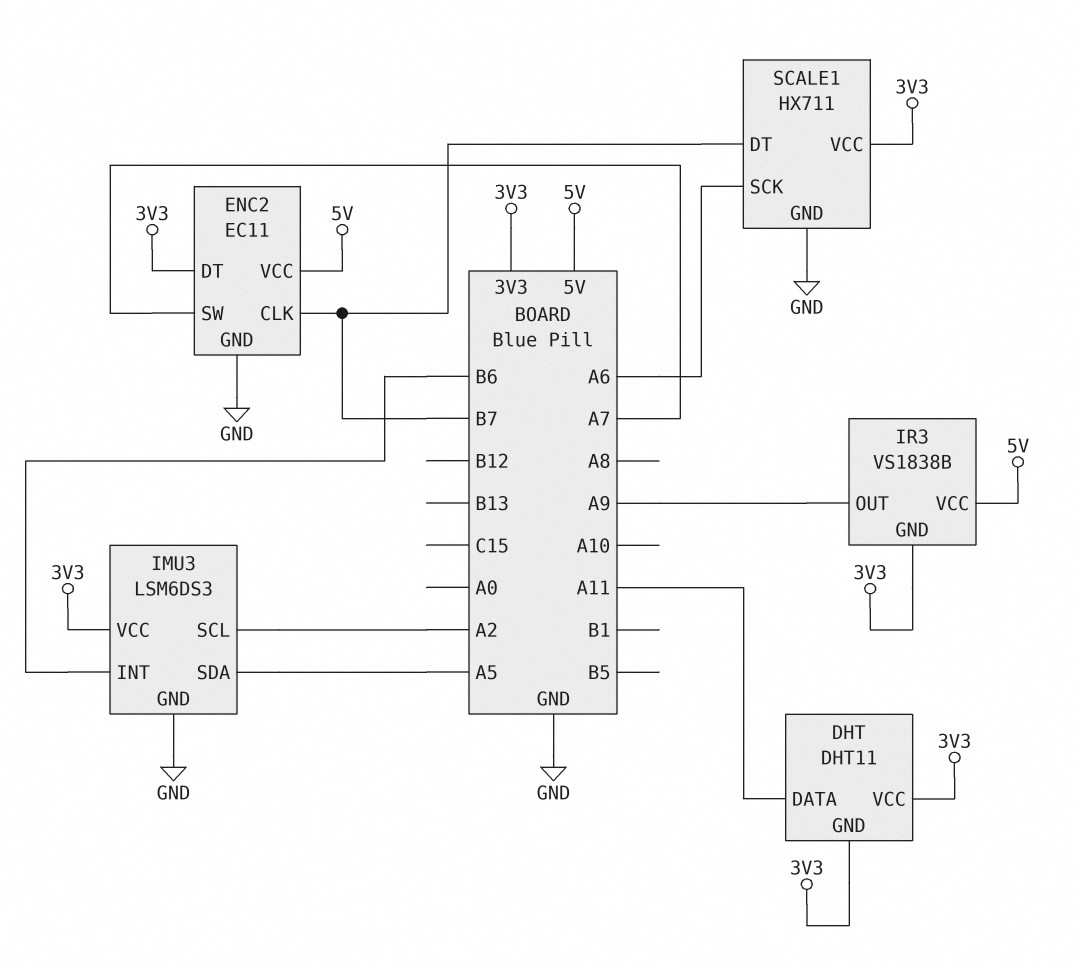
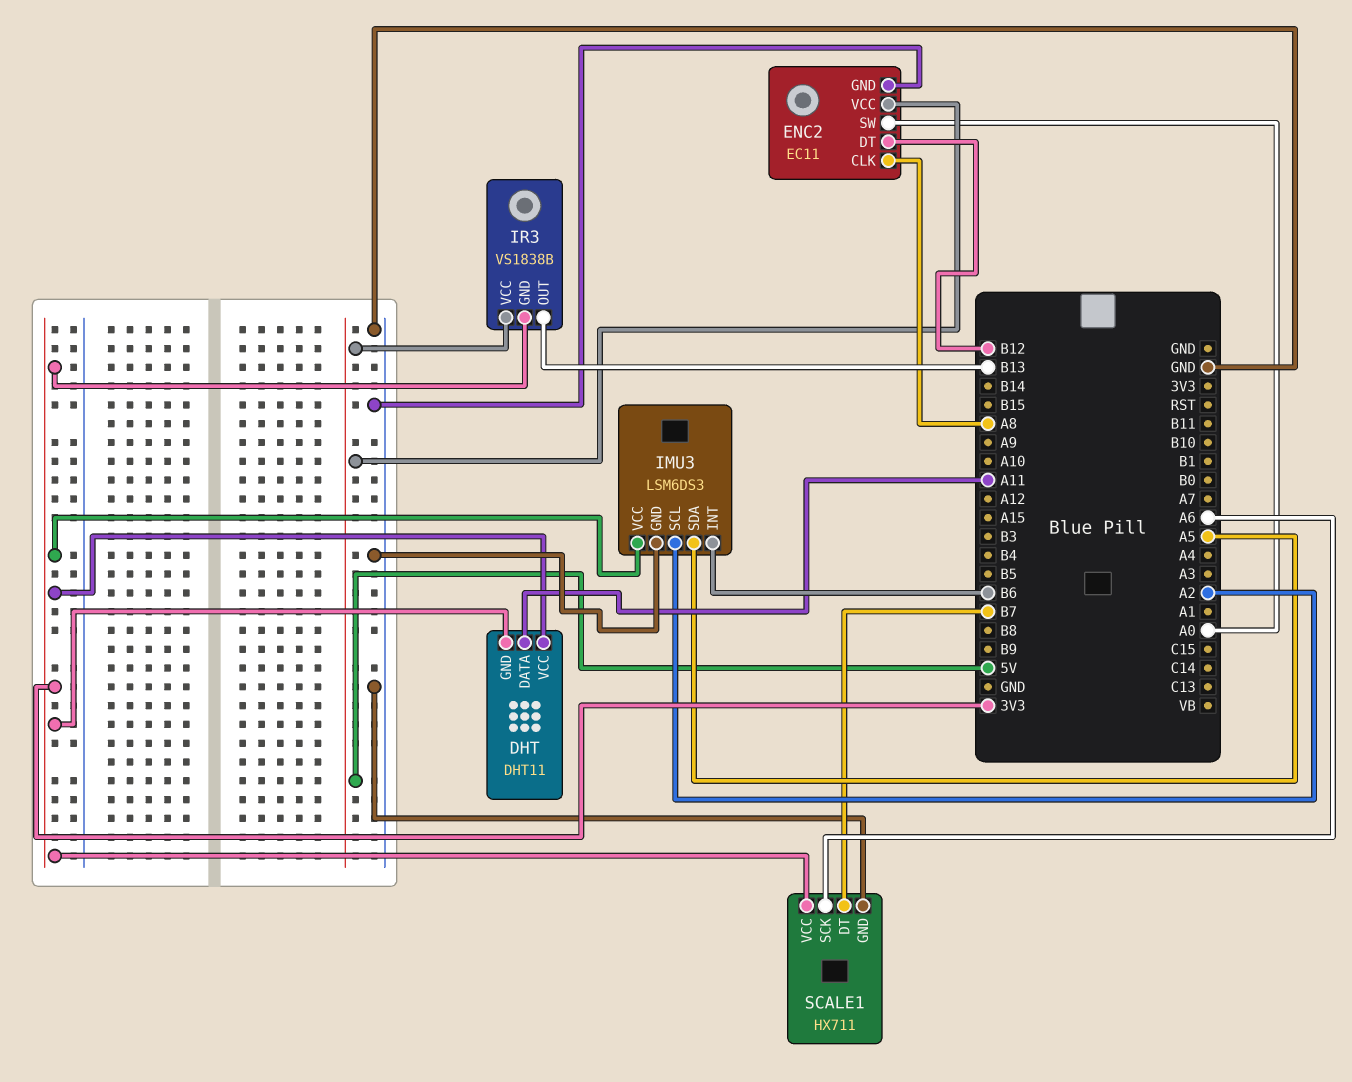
ENC2 pin CLK: B7 -> A8
ENC2 pin DT: 3V3 -> B12
ENC2 pin SW: A7 -> A0
IR3 pin OUT: A9 -> B13

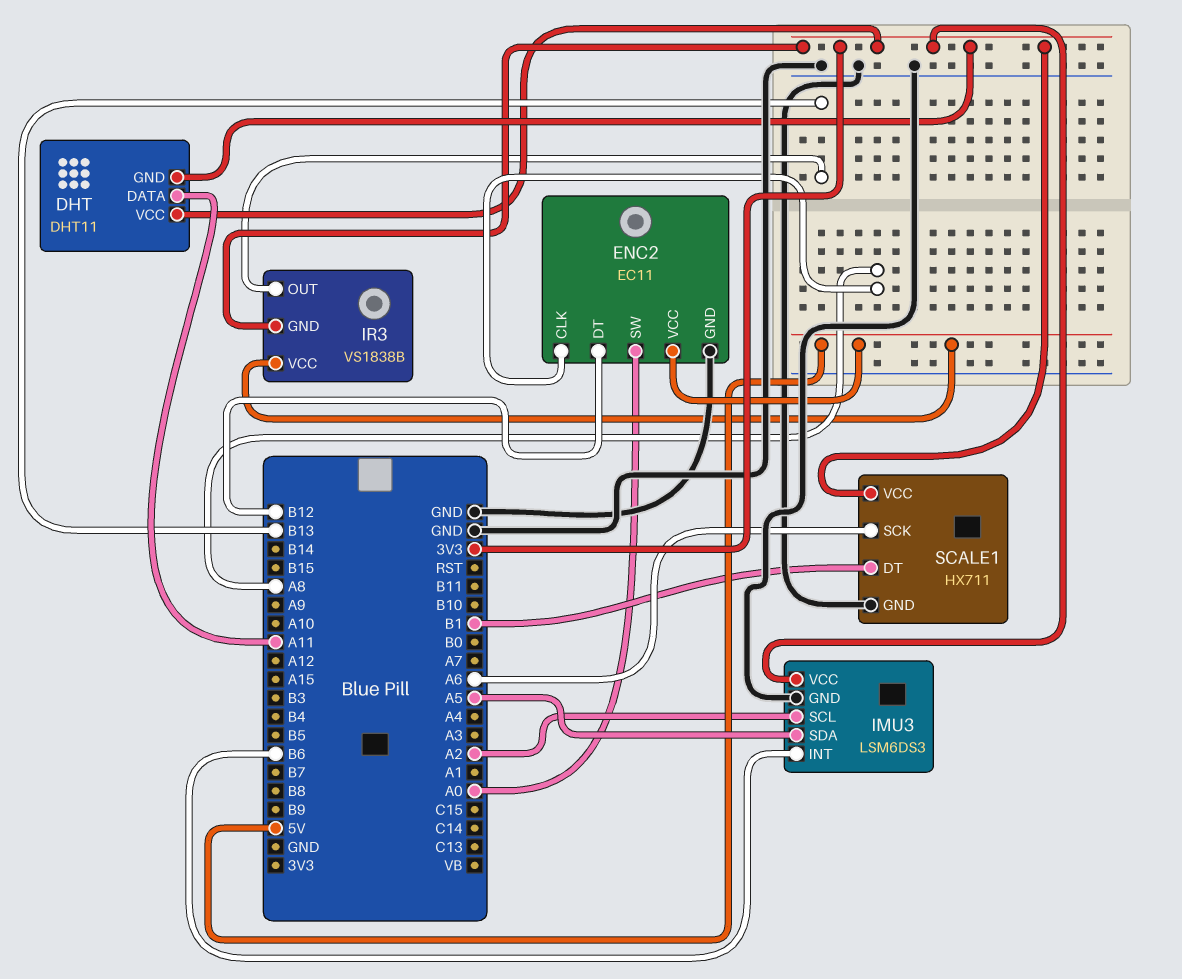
SCALE1 pin DT: B7 -> B1

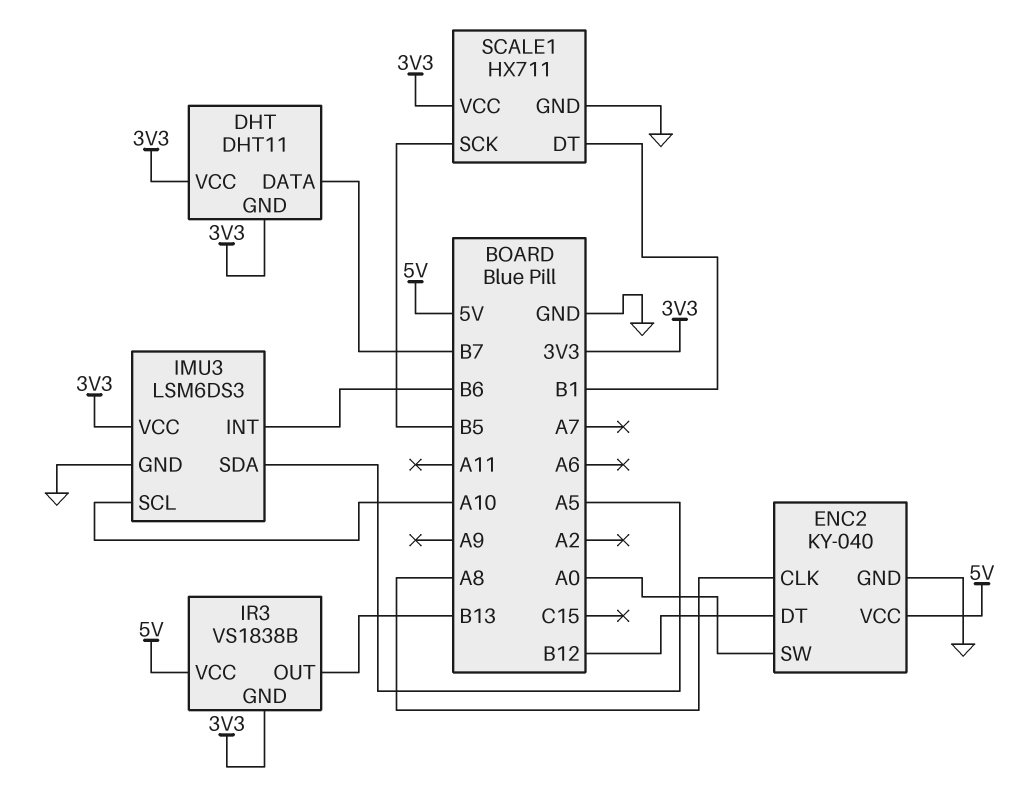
DHT pin DATA: A11 -> B7
ENC2: EC11 -> KY-040
IMU3 pin SCL: A2 -> A10
SCALE1 pin SCK: A6 -> B5

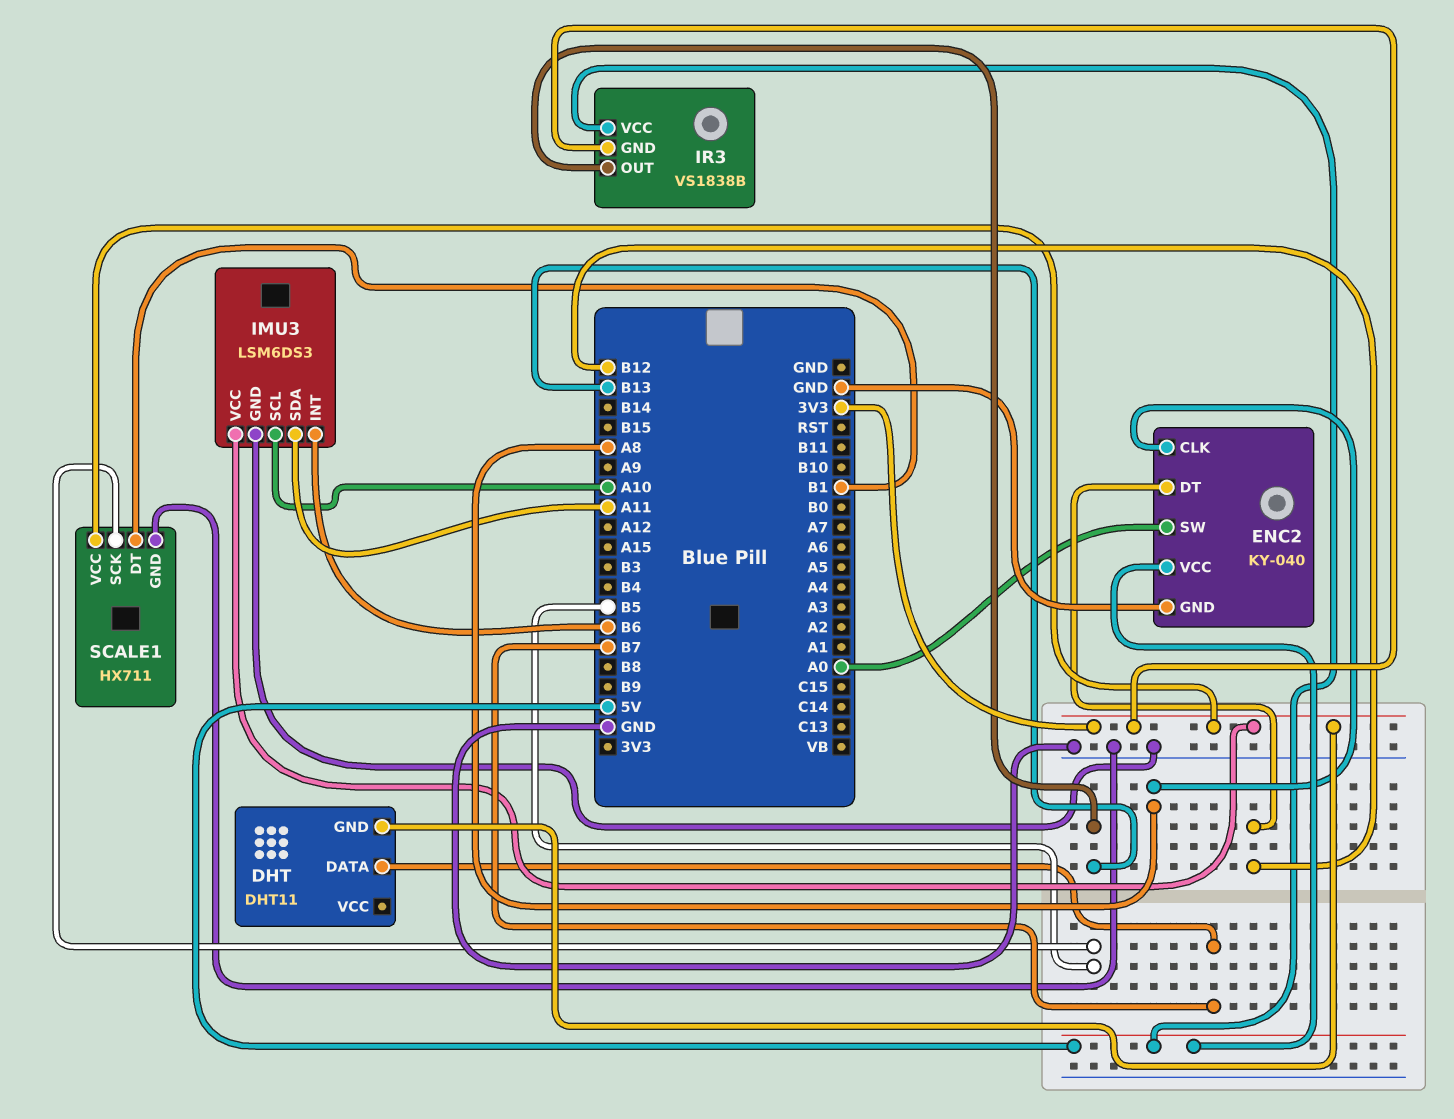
DHT pin VCC: 3V3 -> none
IMU3 pin SDA: A5 -> A11

